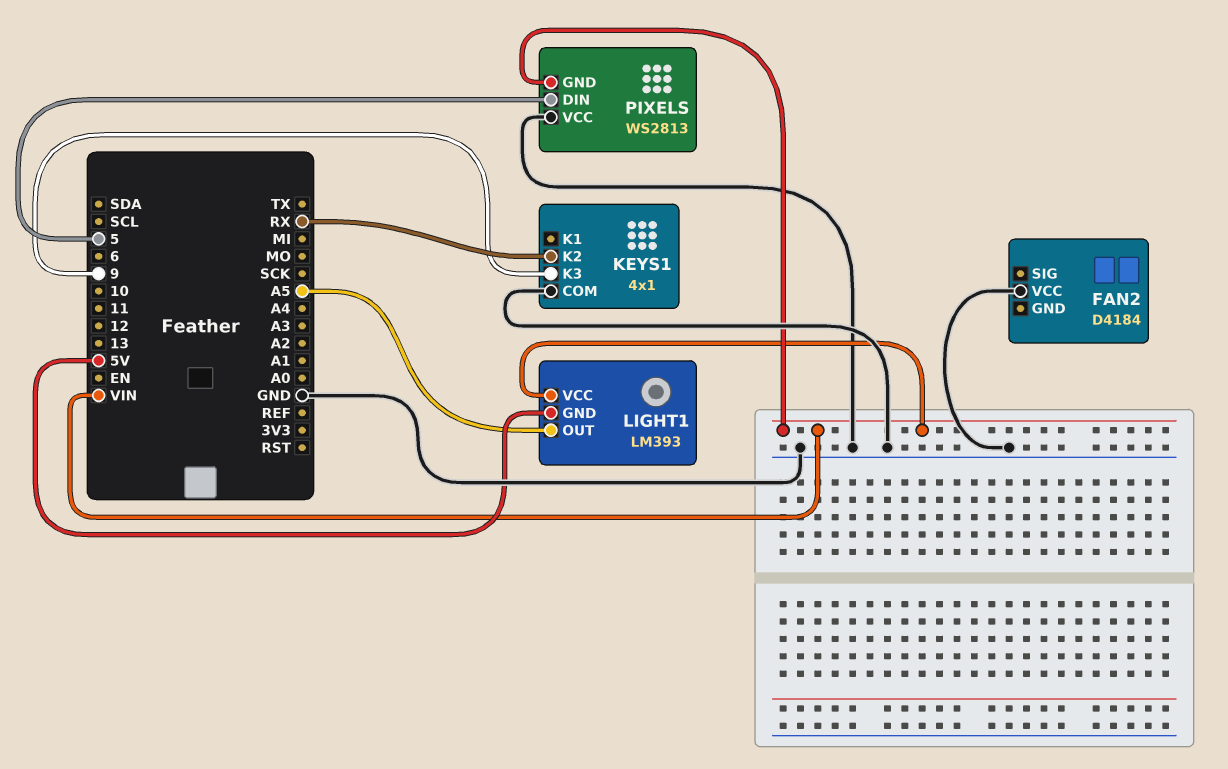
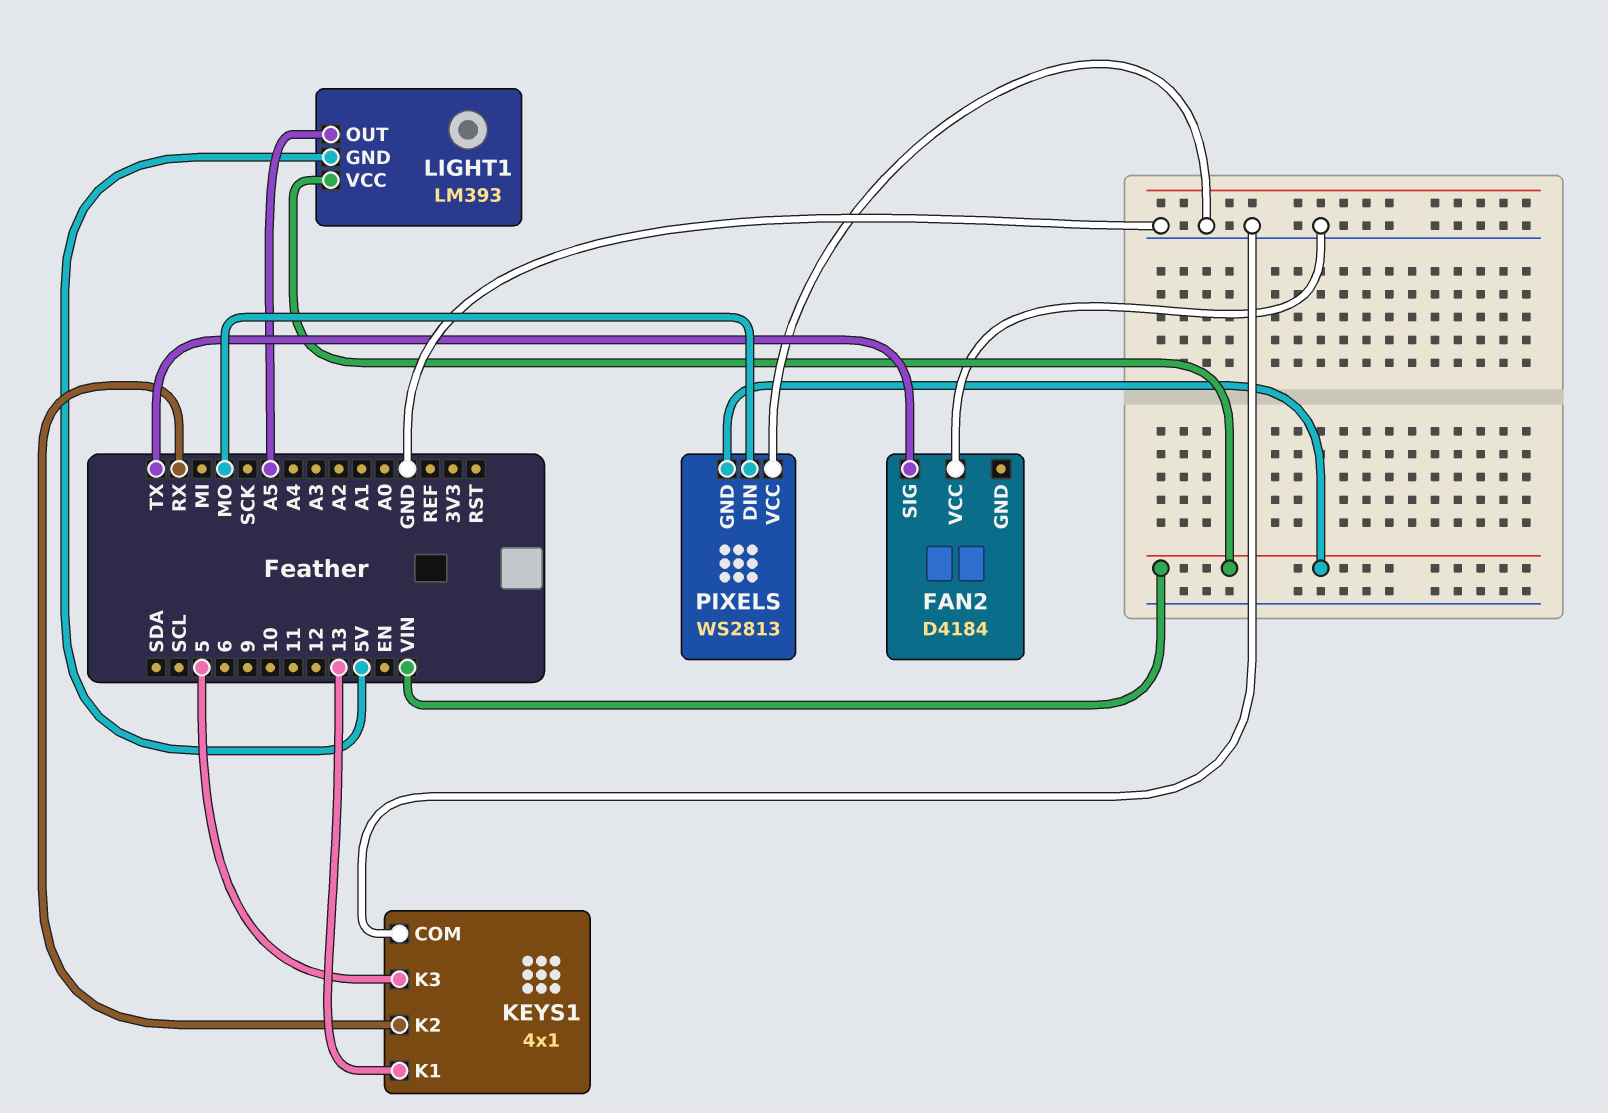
FAN2 pin SIG: none -> TX
KEYS1 pin K1: none -> 13
KEYS1 pin K3: 9 -> 5
PIXELS pin DIN: 5 -> MO

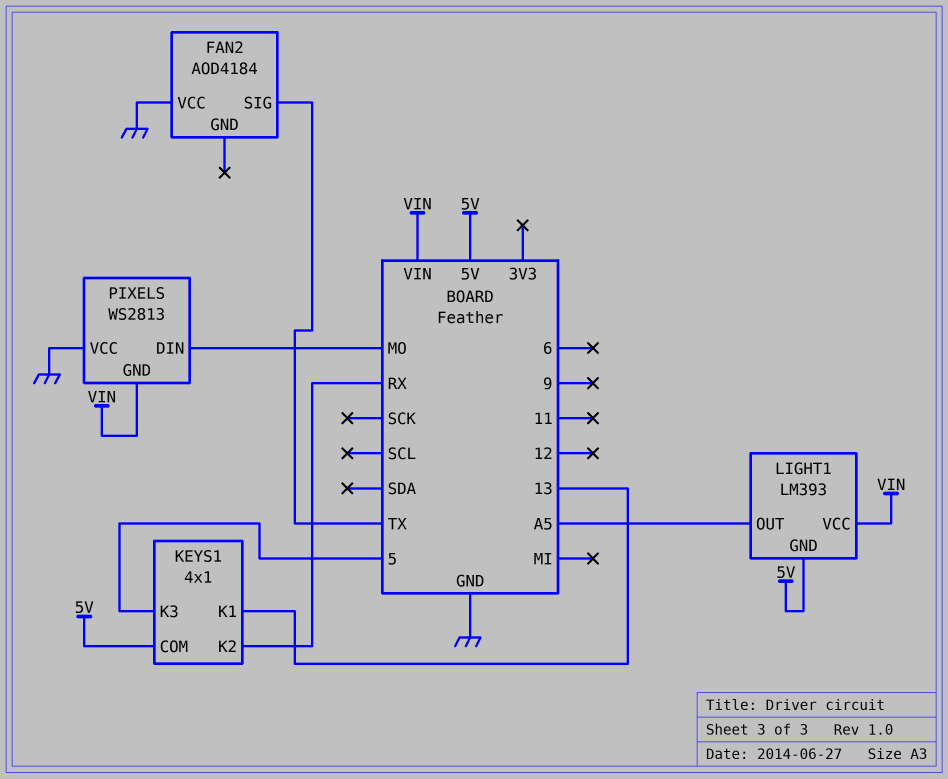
FAN2: D4184 -> AOD4184
KEYS1 pin COM: GND -> 5V

